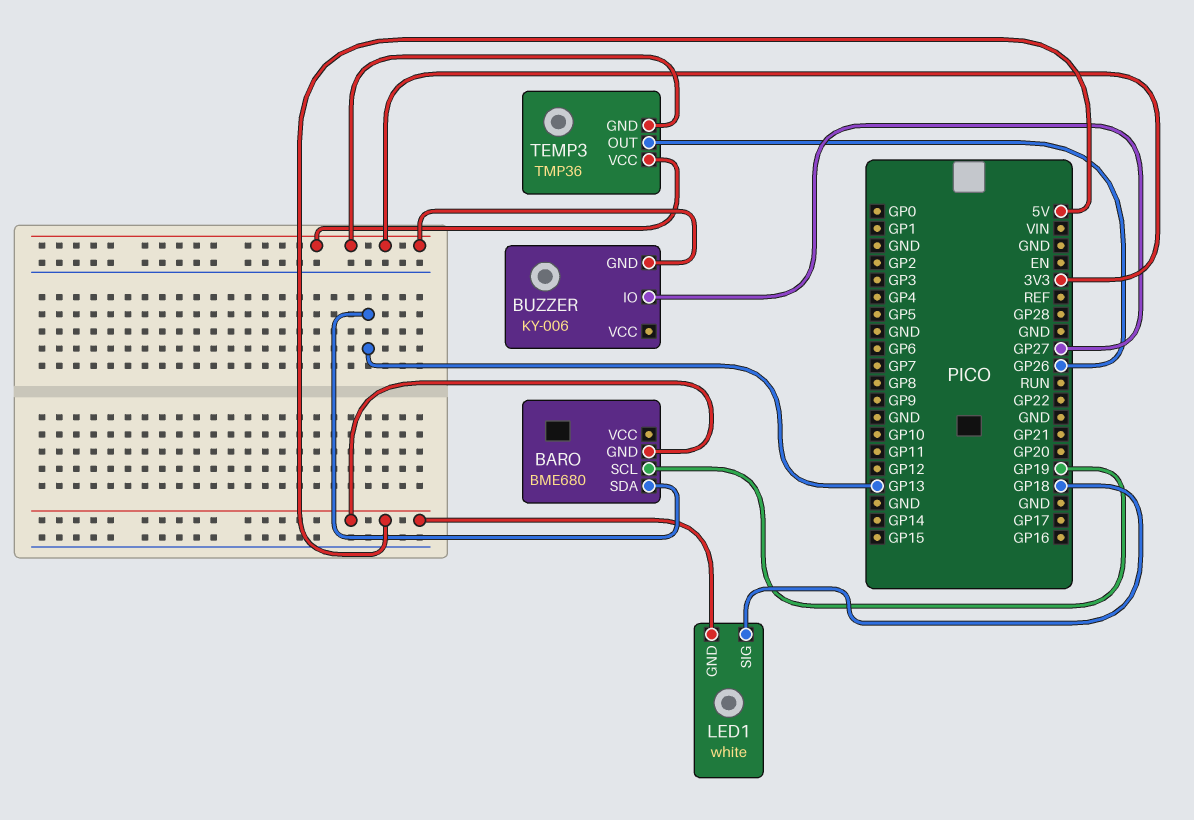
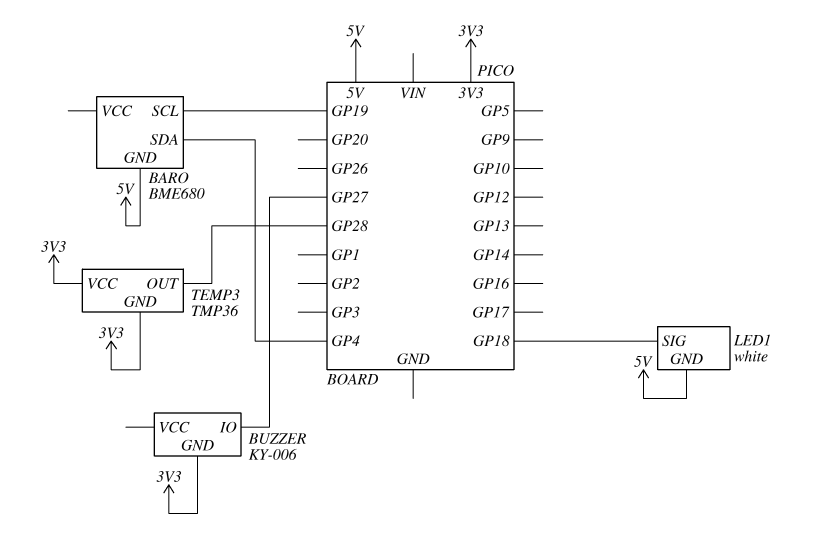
BARO pin SDA: GP13 -> GP4
TEMP3 pin OUT: GP26 -> GP28

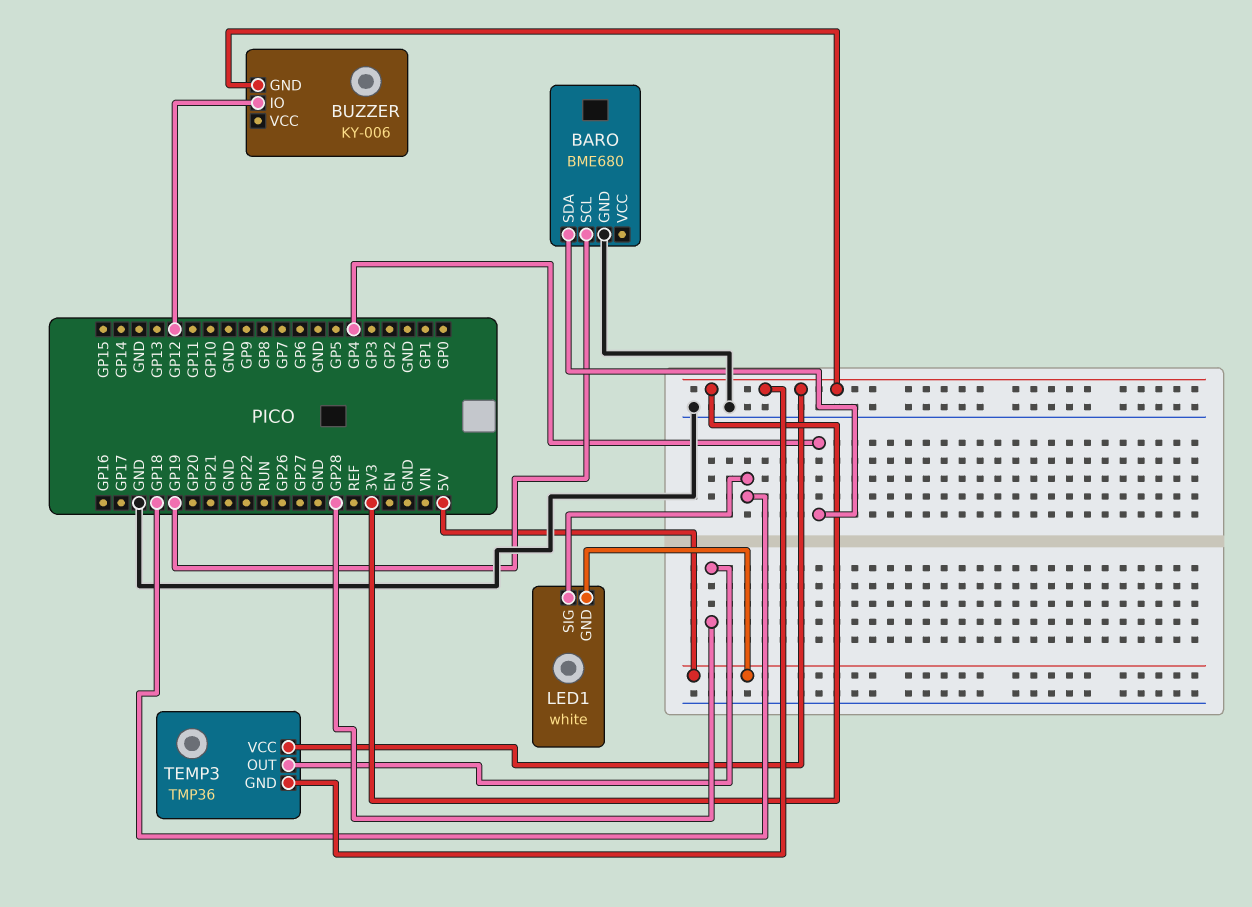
BARO pin GND: 5V -> GND
BUZZER pin IO: GP27 -> GP12

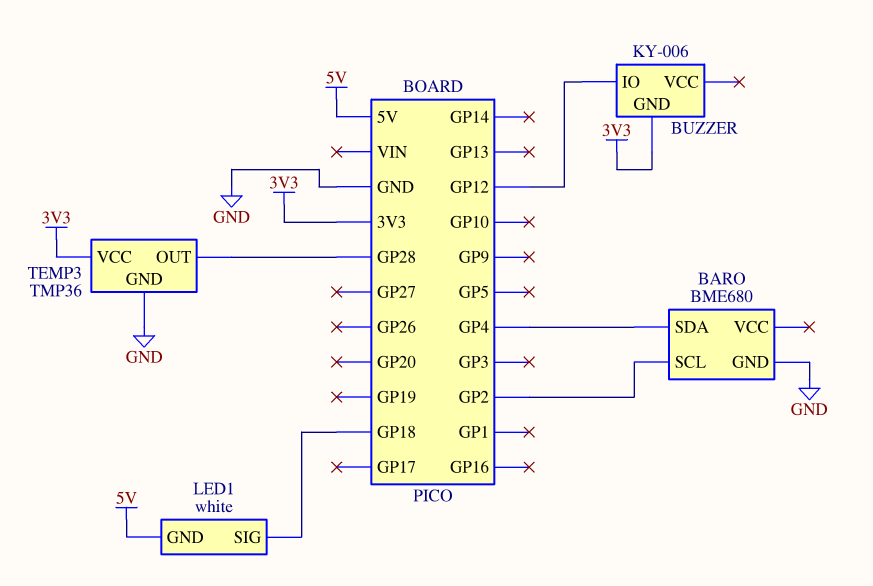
BARO pin SCL: GP19 -> GP2
TEMP3 pin GND: 3V3 -> GND

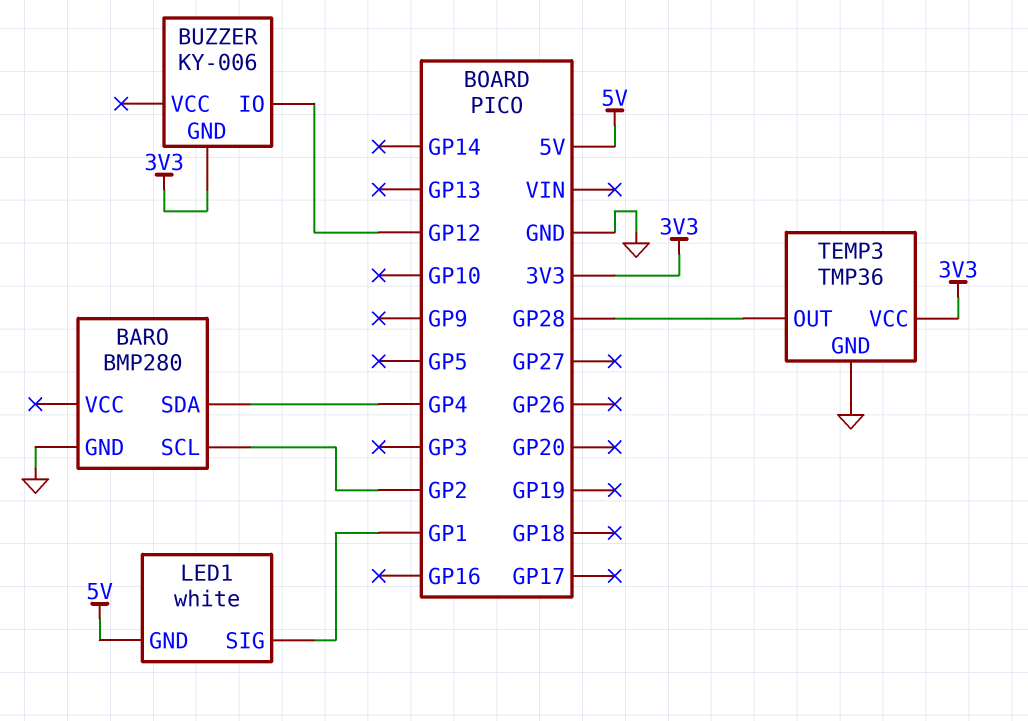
BARO: BME680 -> BMP280
LED1 pin SIG: GP18 -> GP1

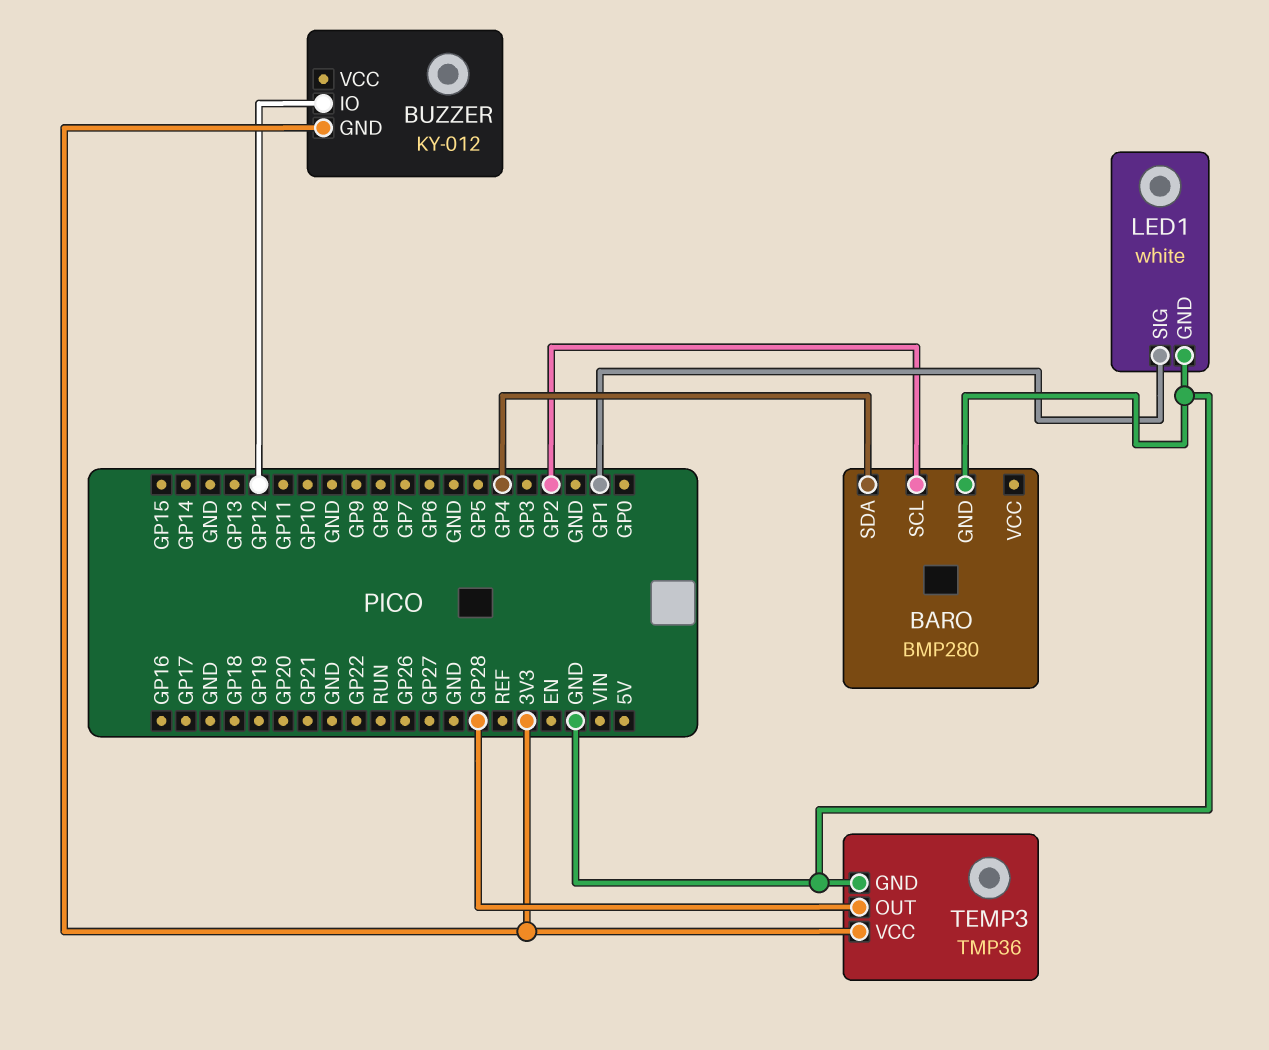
BUZZER: KY-006 -> KY-012
LED1 pin GND: 5V -> GND

